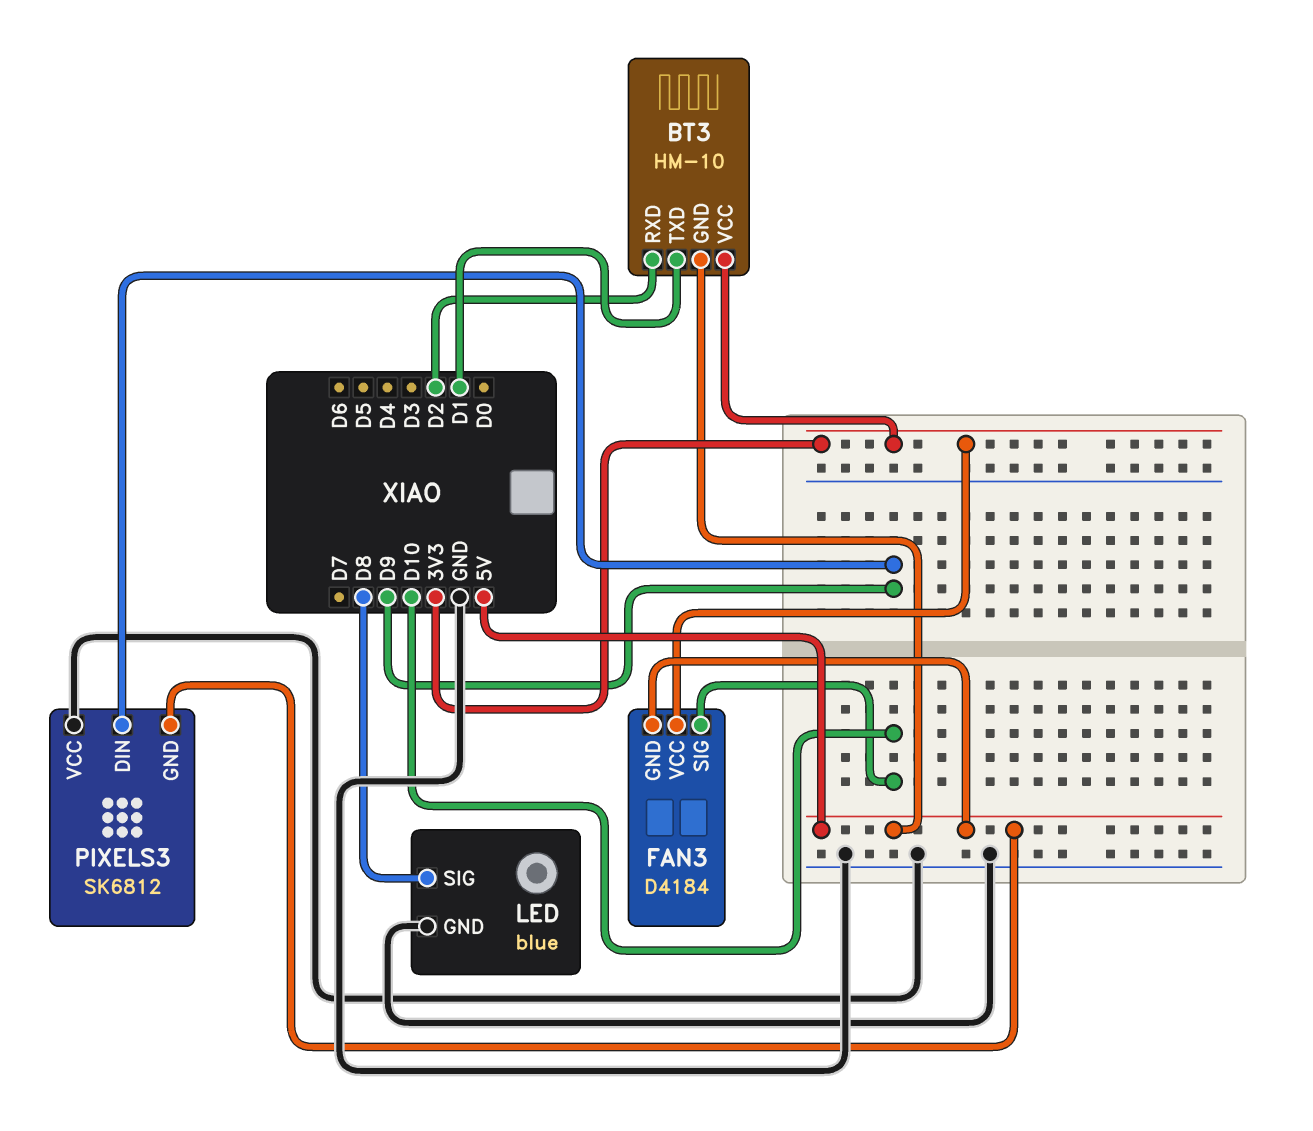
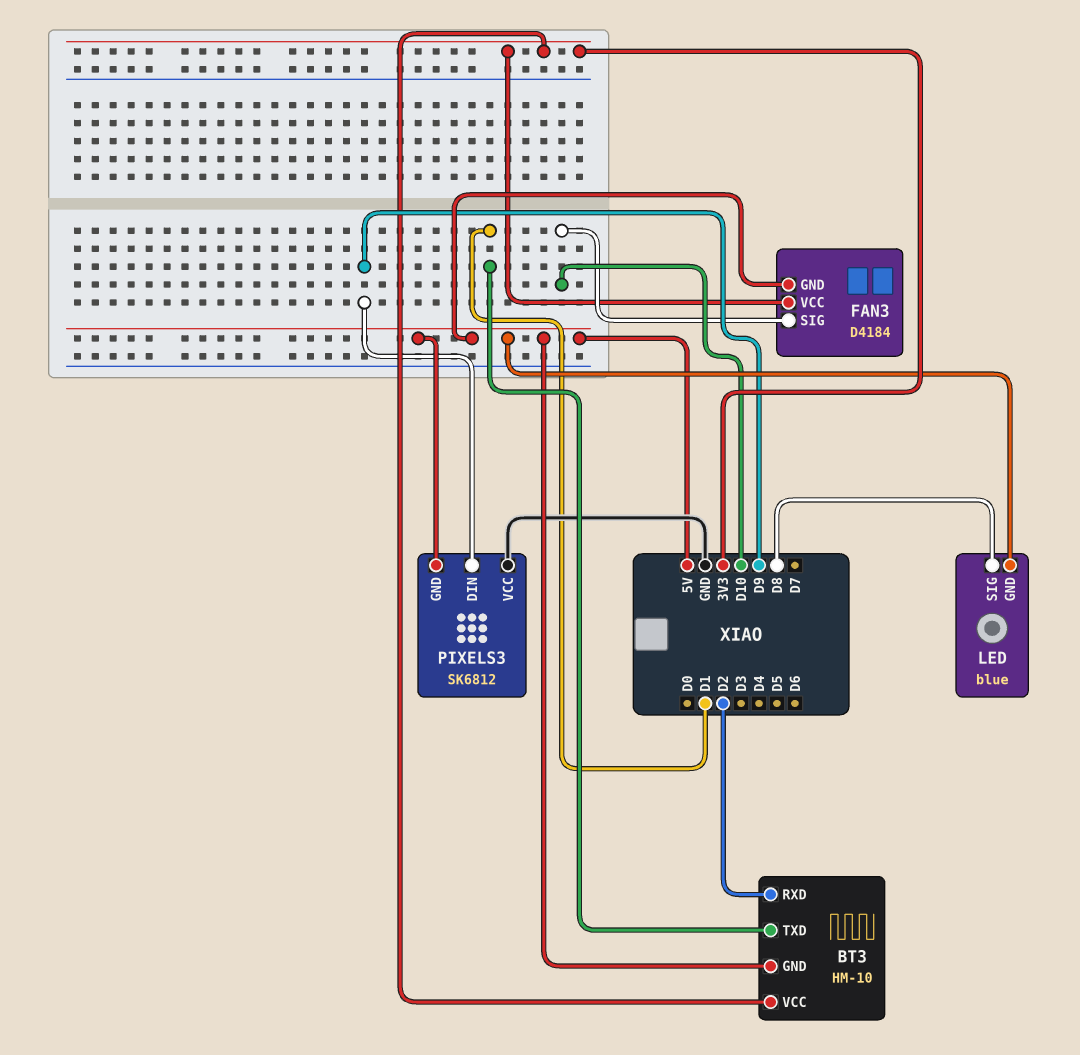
LED pin GND: GND -> 5V

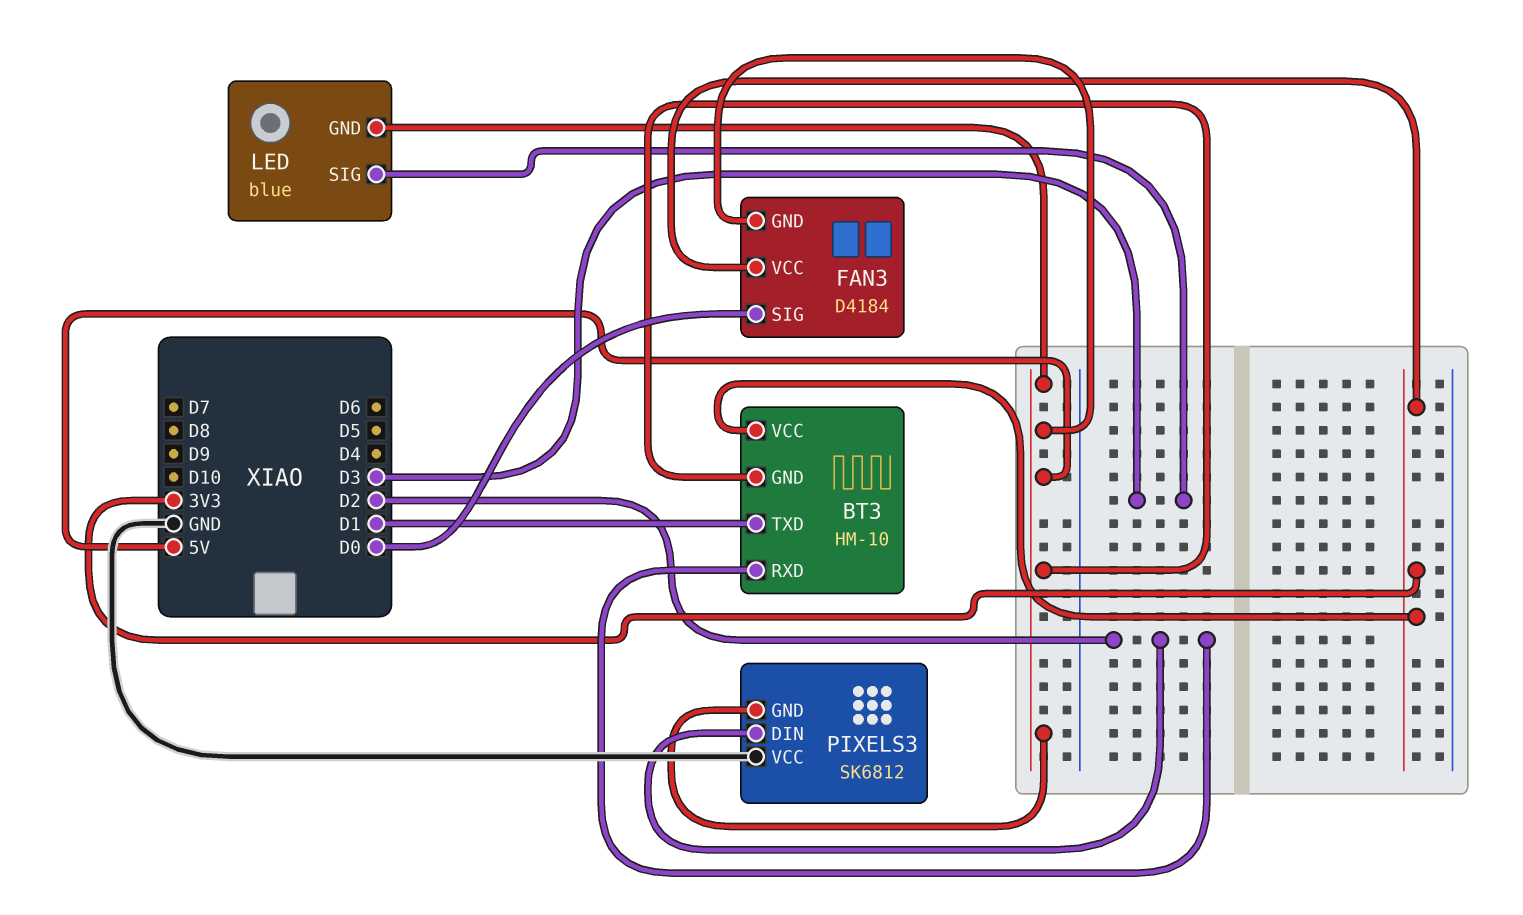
FAN3 pin SIG: D10 -> D0
LED pin SIG: D8 -> D3
PIXELS3 pin DIN: D9 -> D2

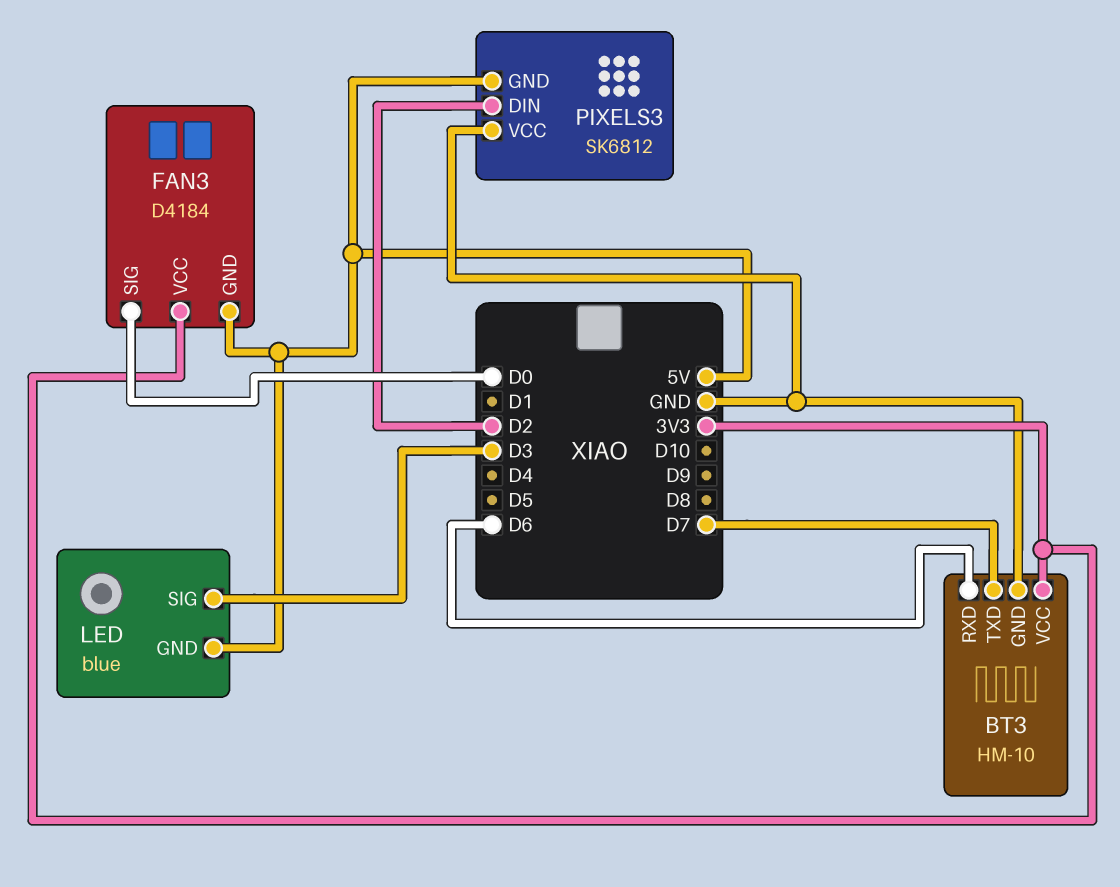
BT3 pin GND: 5V -> GND
BT3 pin RXD: D2 -> D6
BT3 pin TXD: D1 -> D7

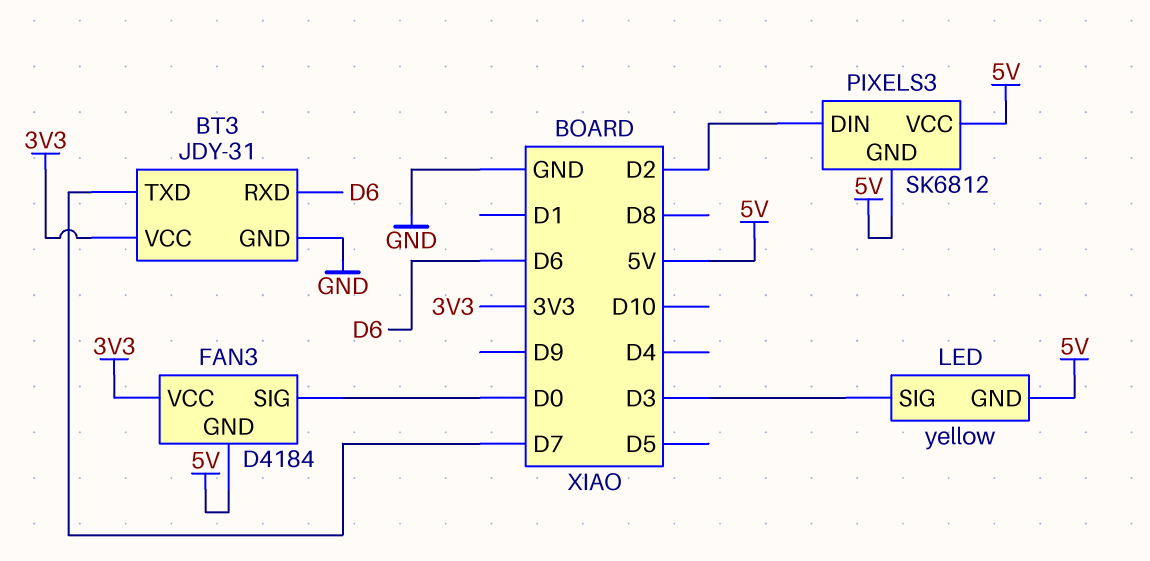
BT3: HM-10 -> JDY-31
LED: blue -> yellow
PIXELS3 pin VCC: GND -> 5V

